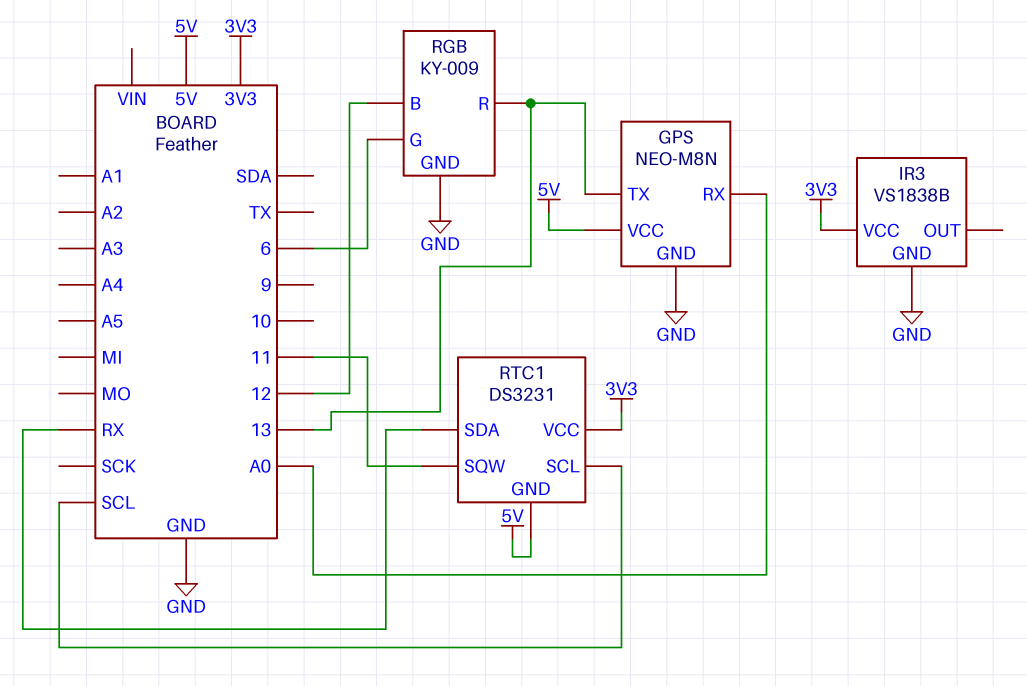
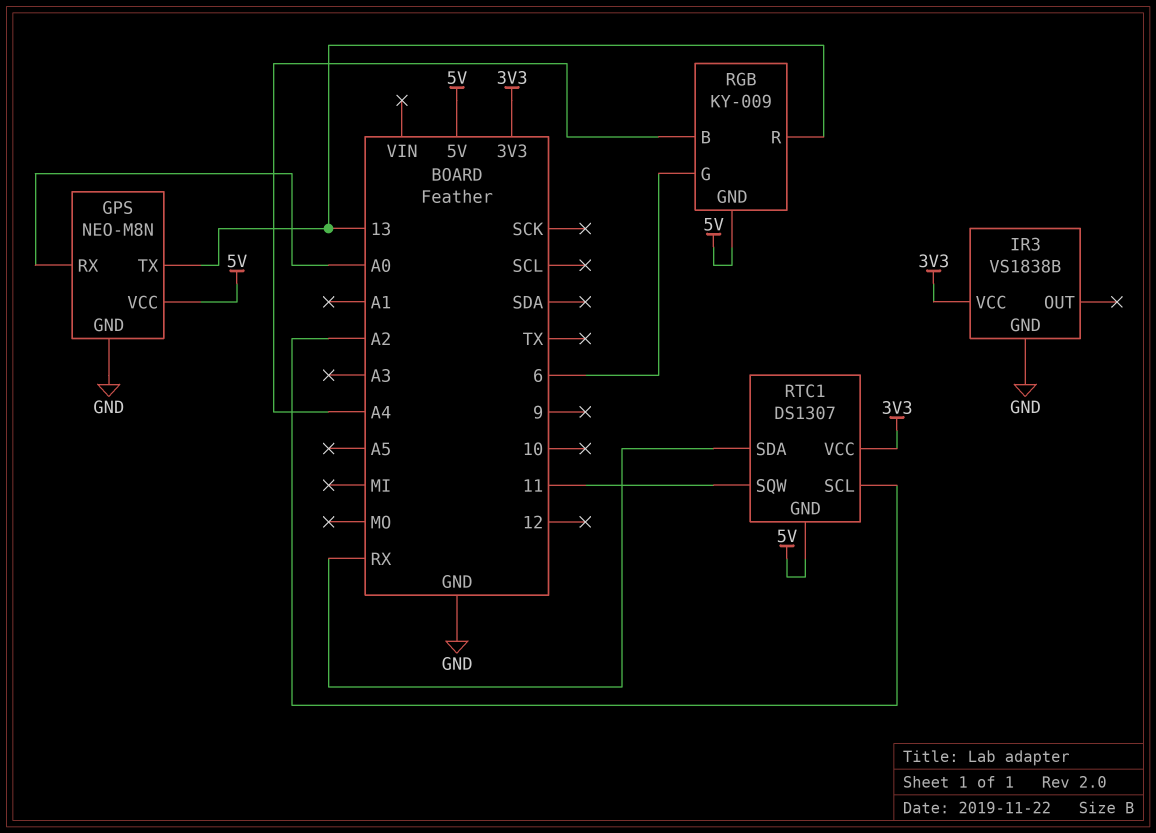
RGB pin B: 12 -> A4
RGB pin GND: GND -> 5V
RTC1: DS3231 -> DS1307
RTC1 pin SCL: SCL -> A2

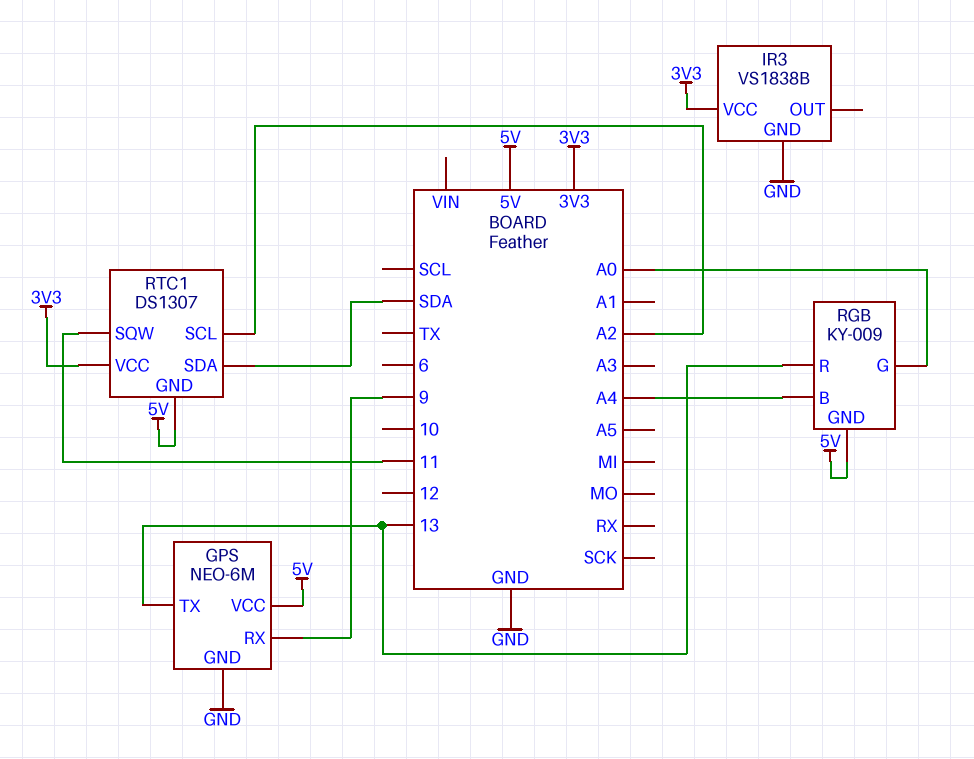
GPS: NEO-M8N -> NEO-6M
GPS pin RX: A0 -> 9
RGB pin G: 6 -> A0
RTC1 pin SDA: RX -> SDA

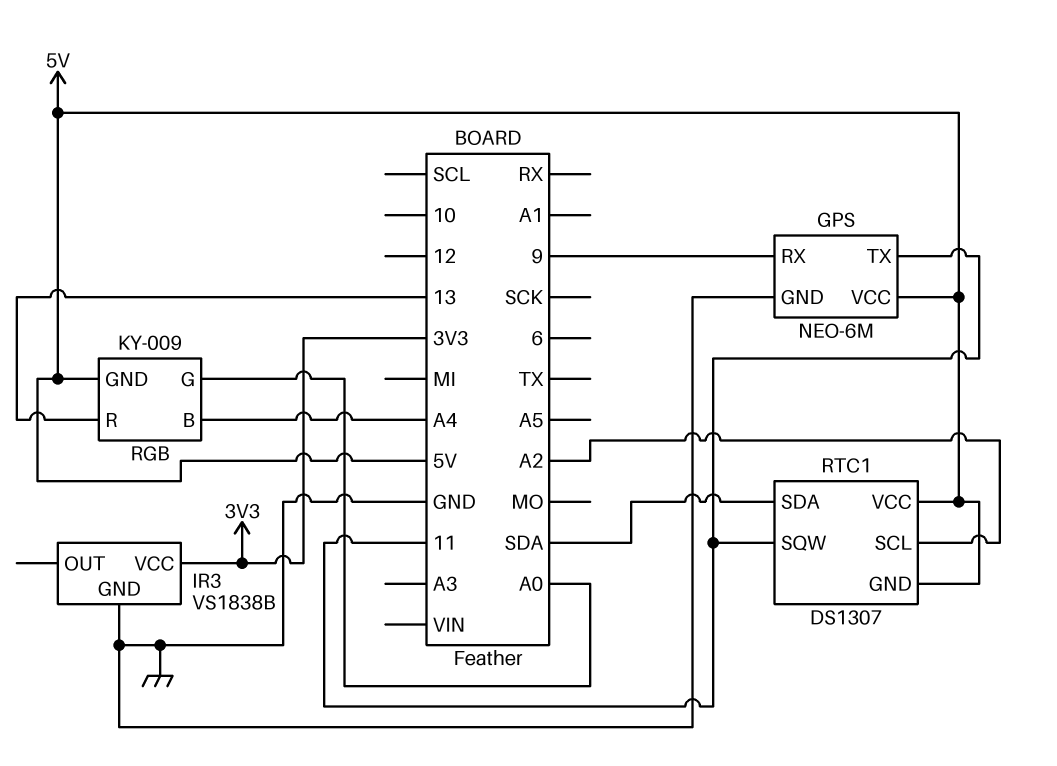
GPS pin TX: 13 -> 11
RTC1 pin VCC: 3V3 -> 5V

